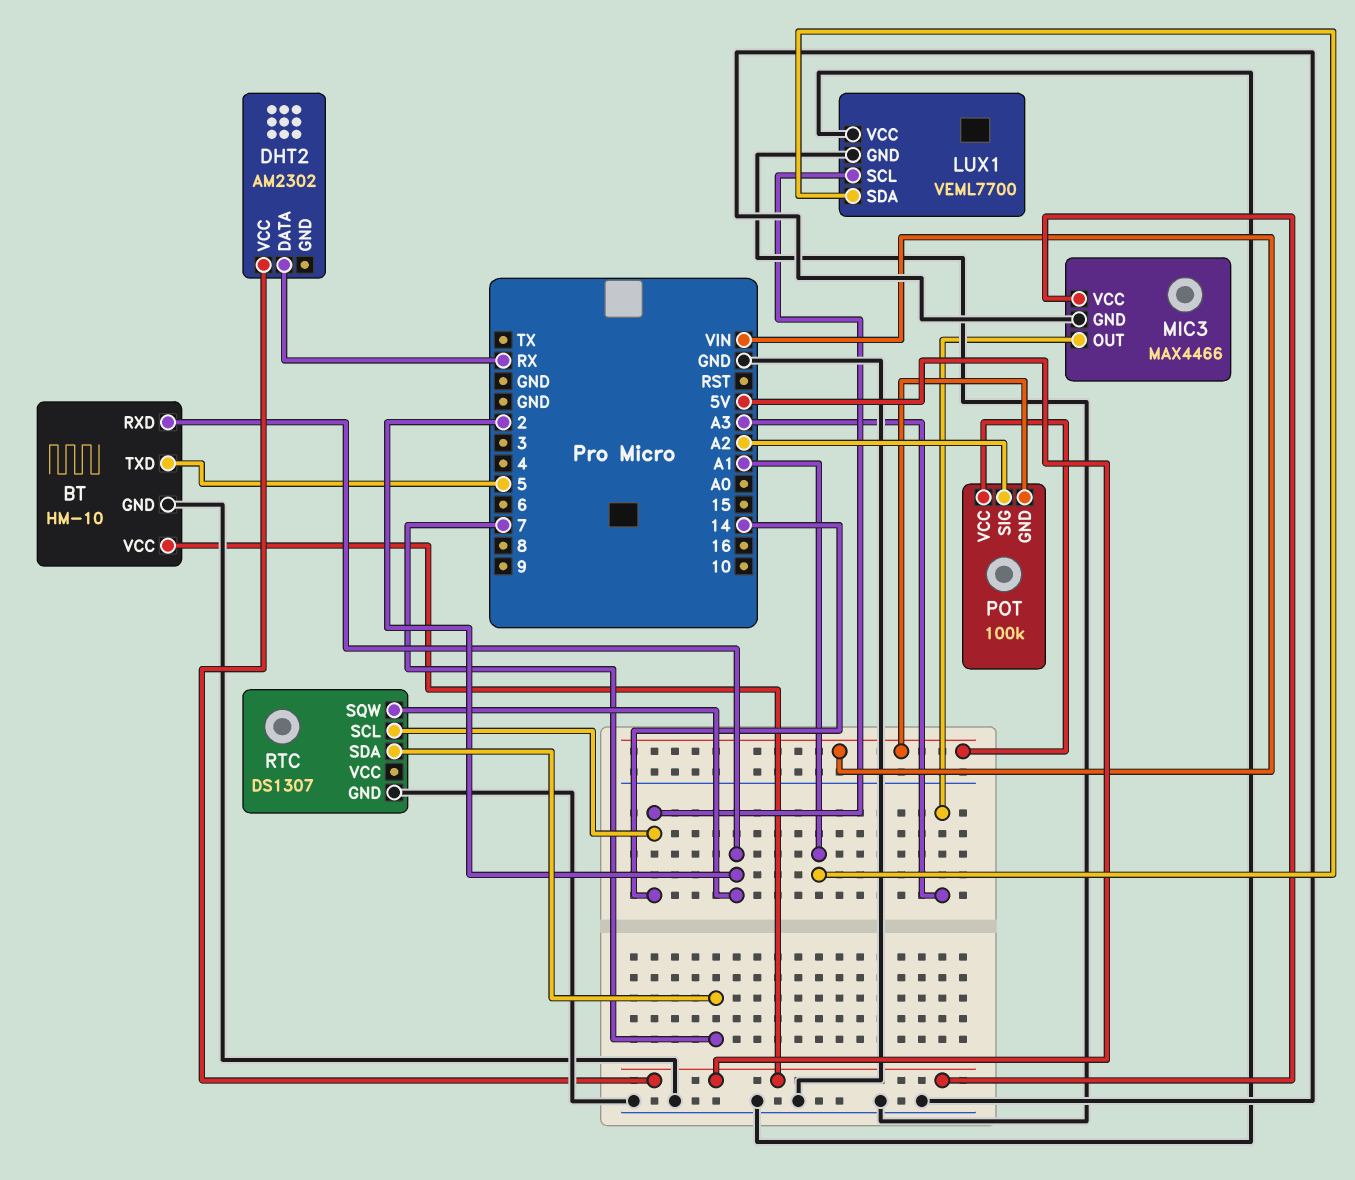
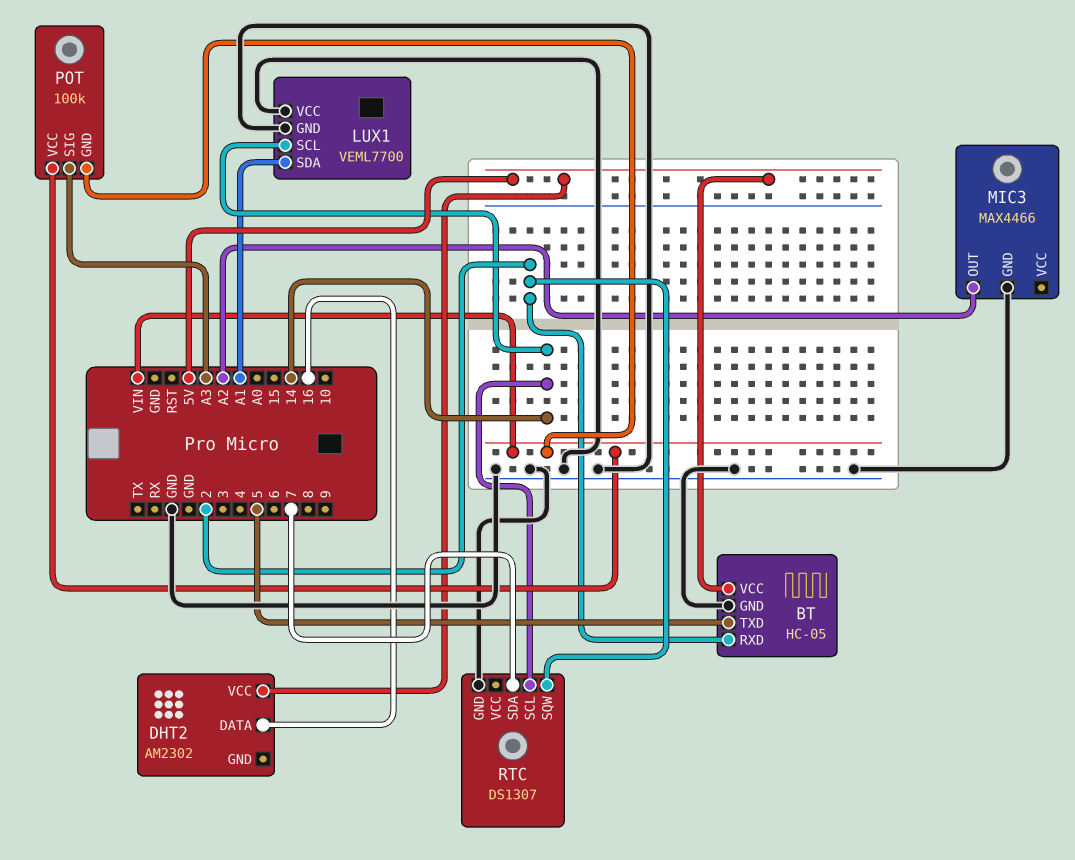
BT: HM-10 -> HC-05
DHT2 pin DATA: RX -> 16
MIC3 pin OUT: A3 -> A2
MIC3 pin VCC: 5V -> none
POT pin SIG: A2 -> A3

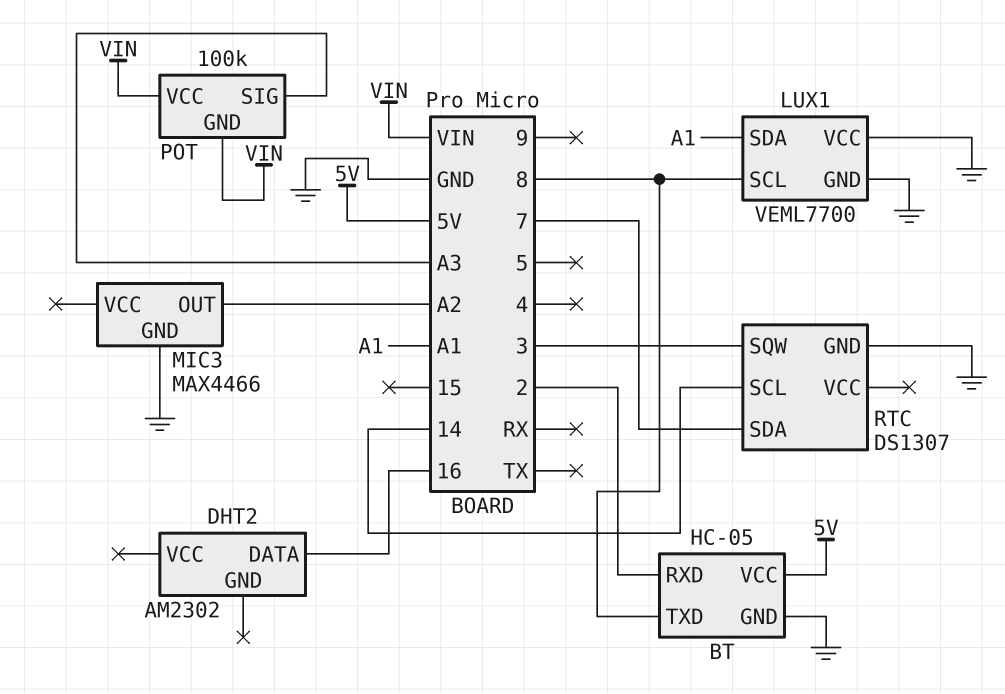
BT pin TXD: 5 -> 8
DHT2 pin VCC: 5V -> none
LUX1 pin SCL: 14 -> 8
RTC pin SQW: 2 -> 3

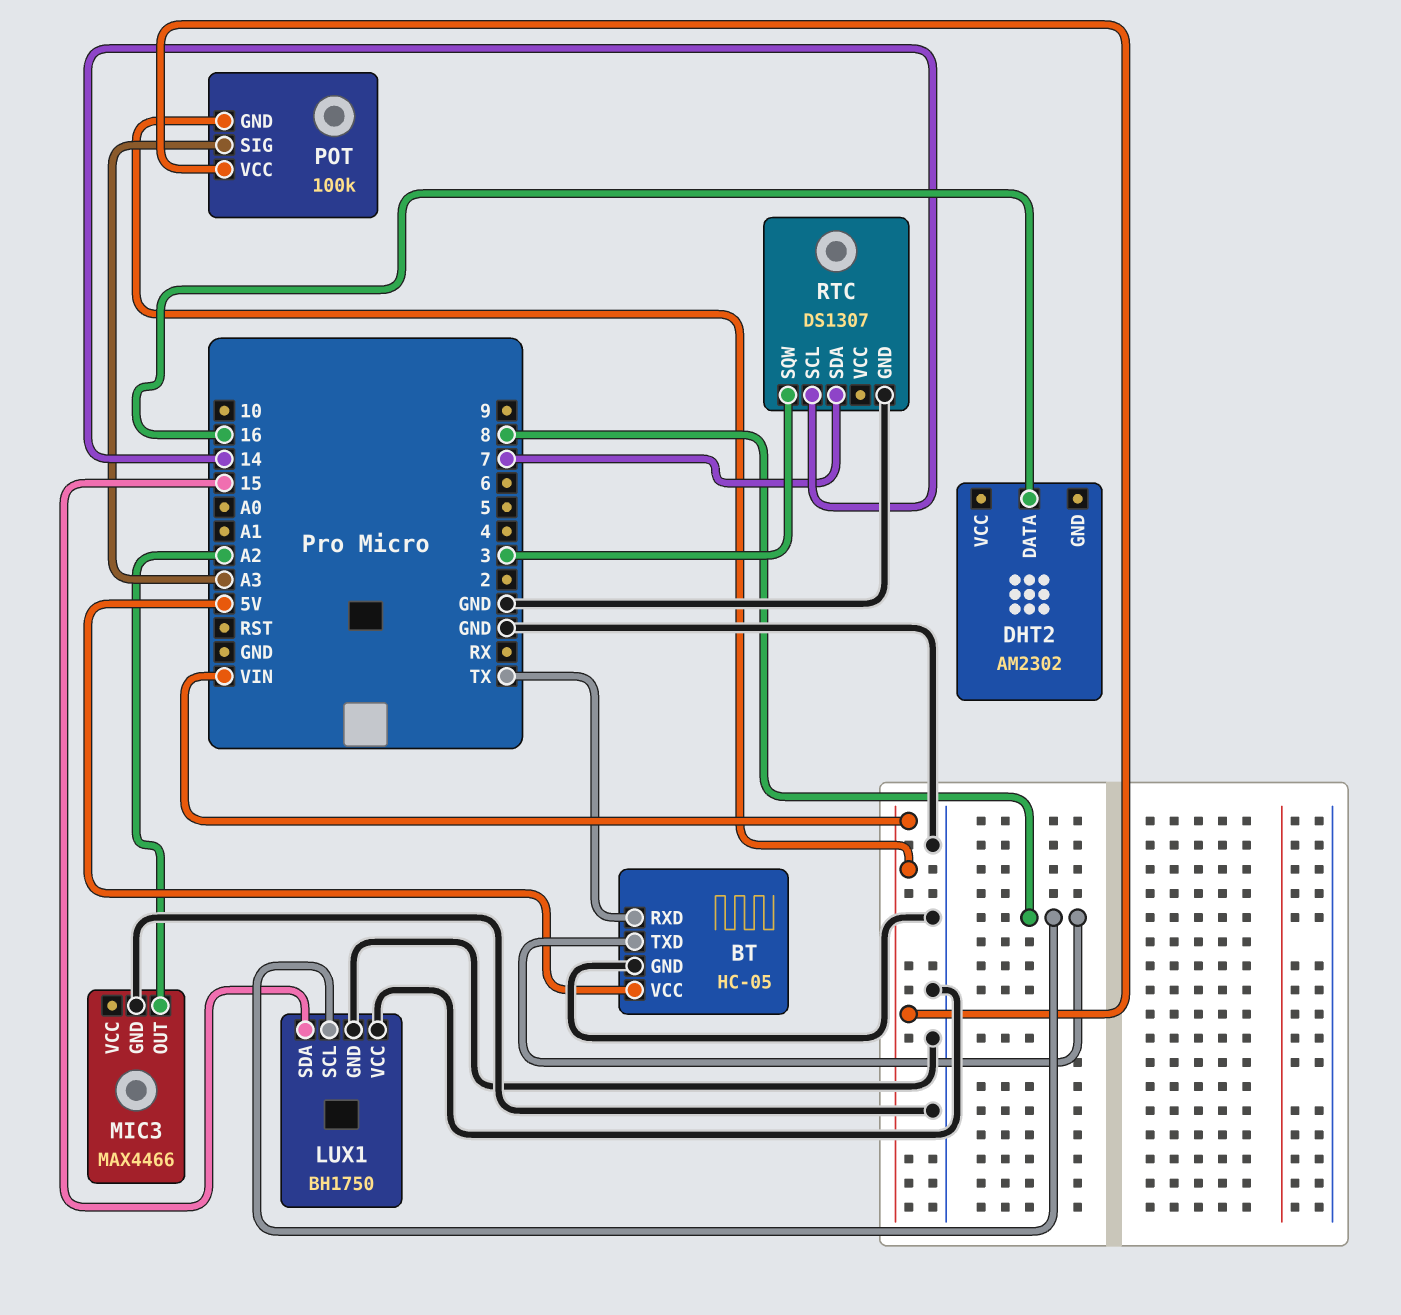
BT pin RXD: 2 -> TX
LUX1: VEML7700 -> BH1750
LUX1 pin SDA: A1 -> 15

